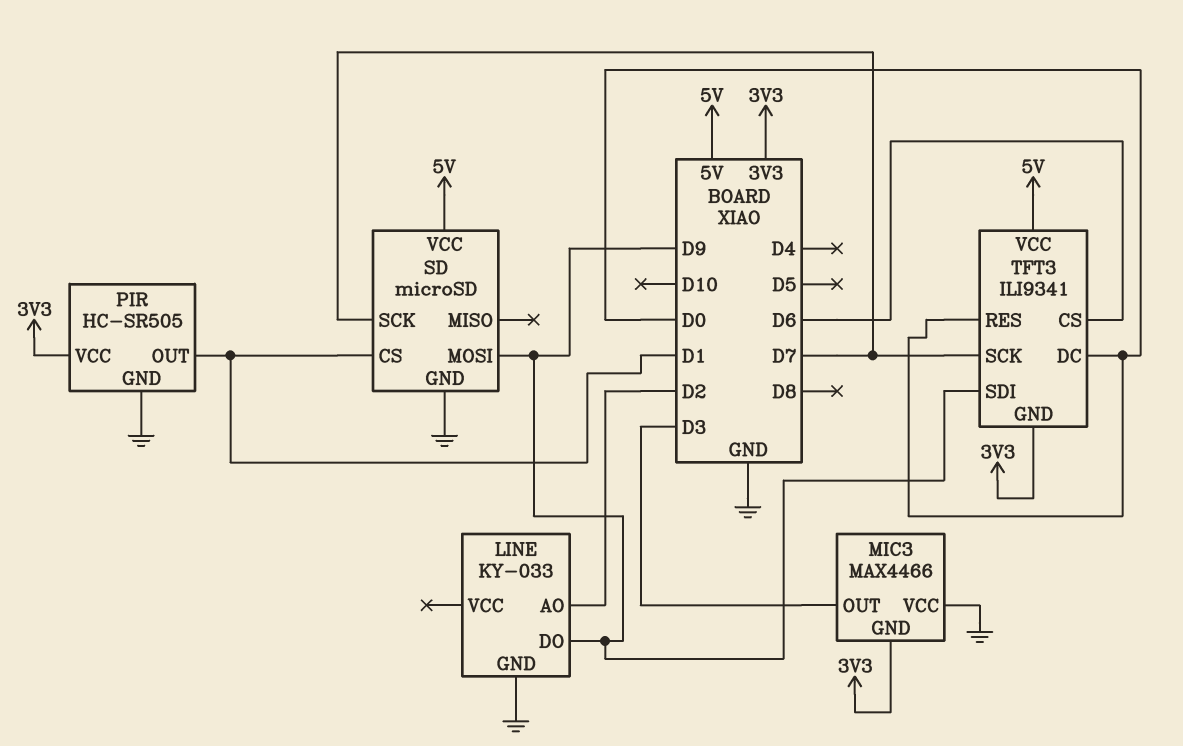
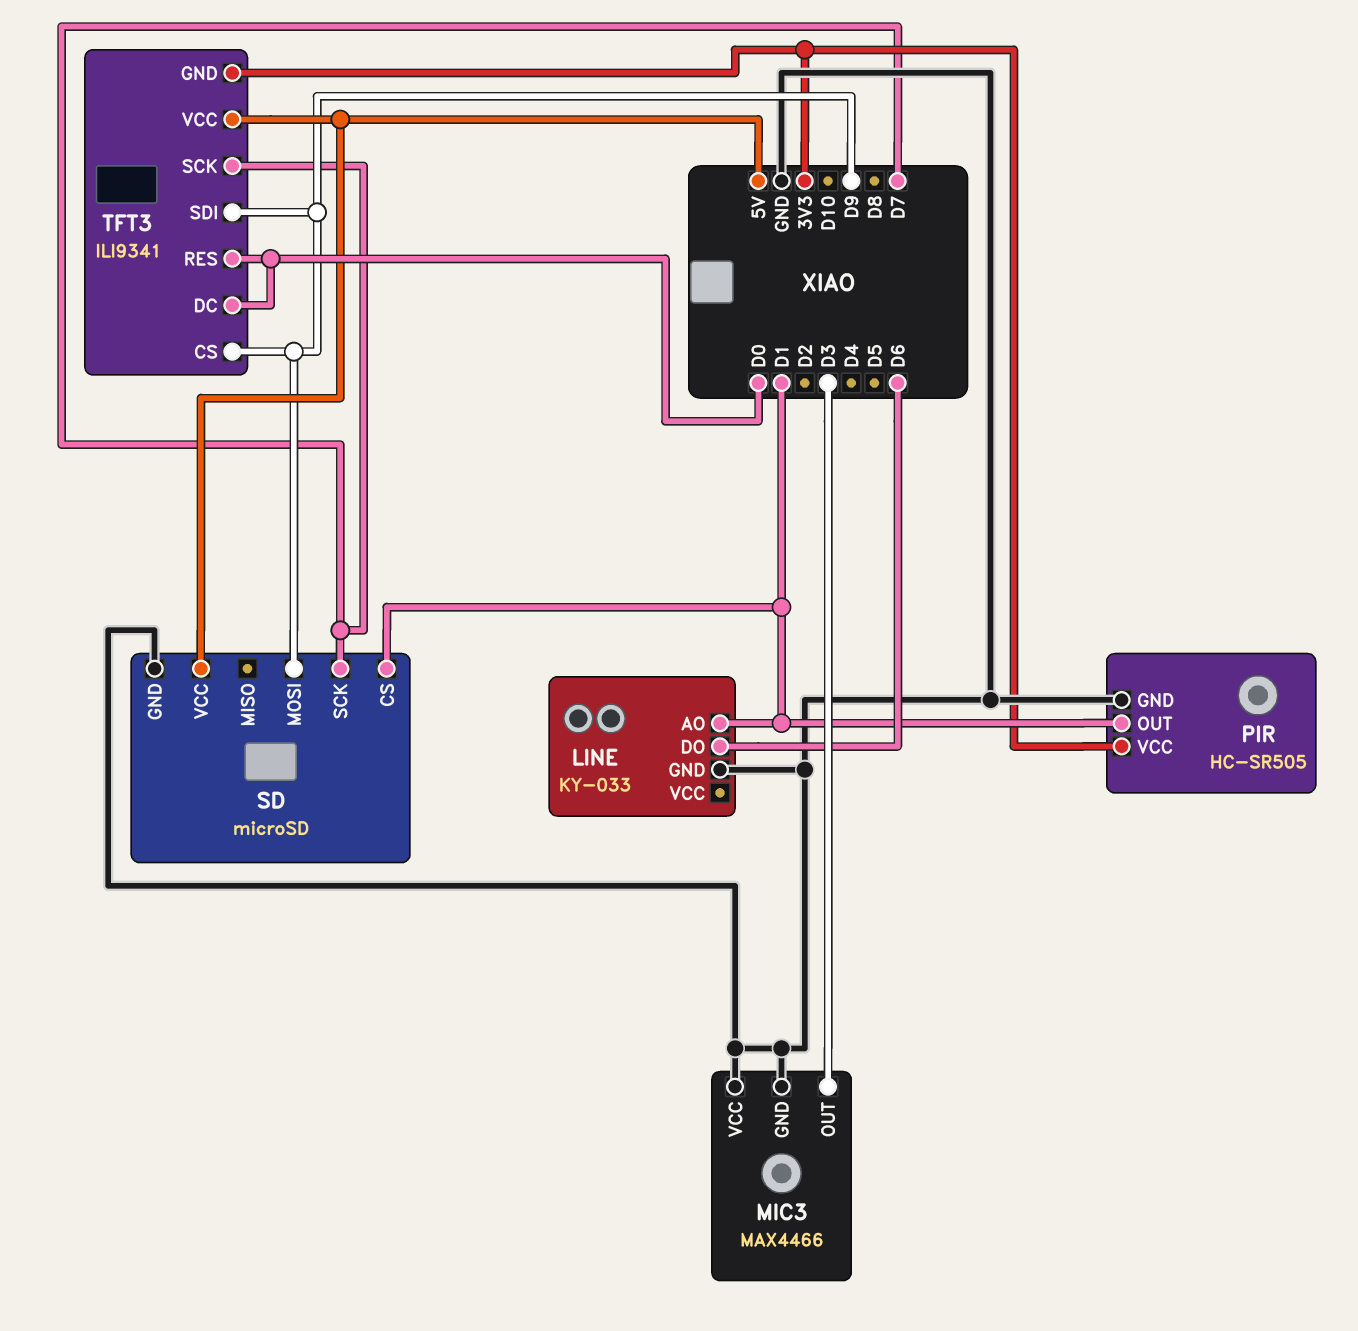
LINE pin AO: D2 -> D1
LINE pin DO: D9 -> D6
MIC3 pin GND: 3V3 -> GND
TFT3 pin CS: D6 -> D9

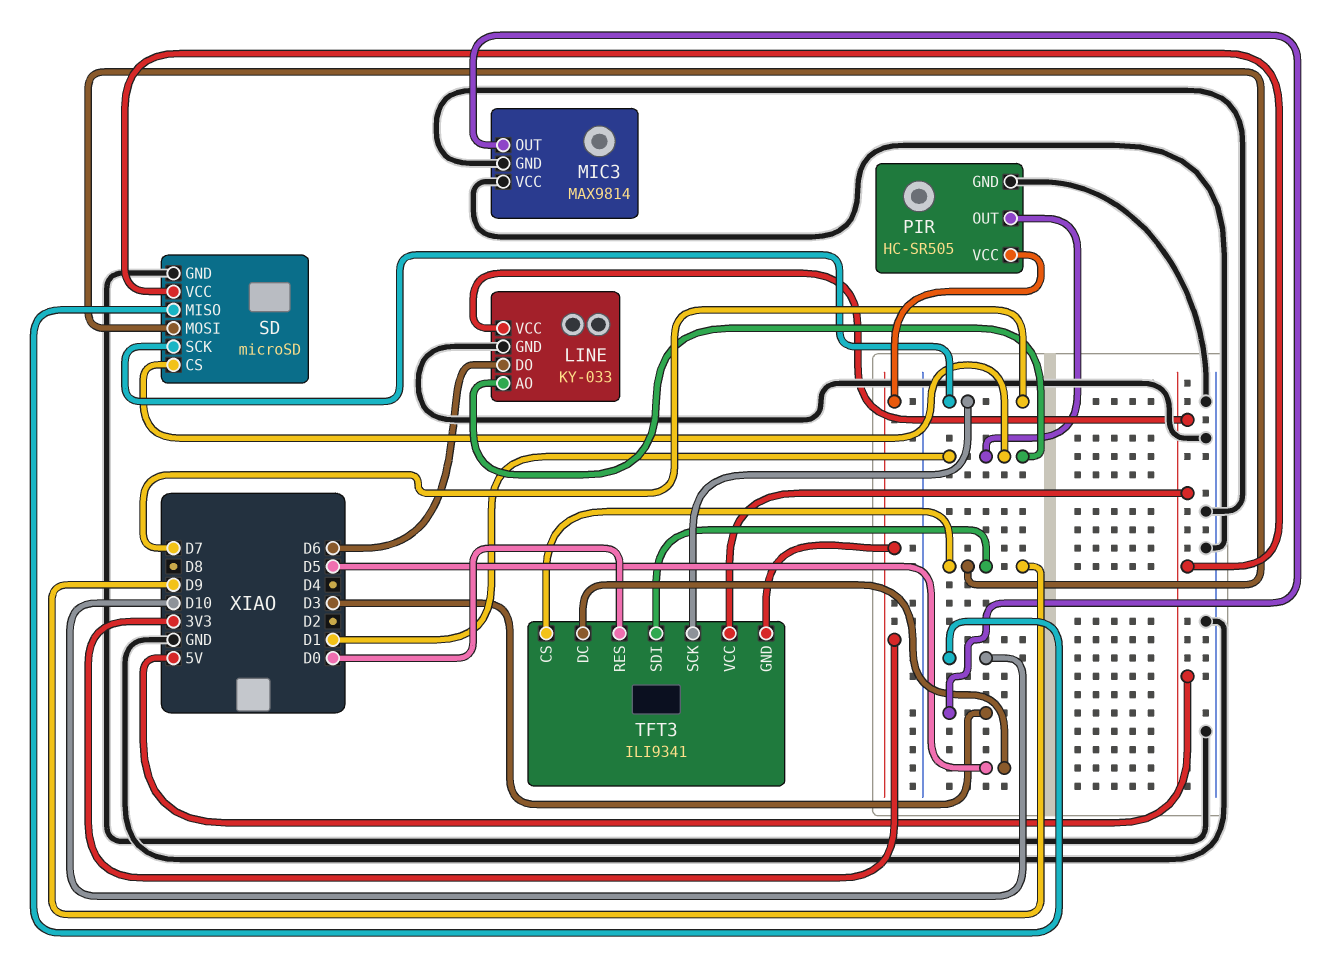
LINE pin VCC: none -> 5V
MIC3: MAX4466 -> MAX9814
SD pin MISO: none -> D10
TFT3 pin DC: D0 -> D5

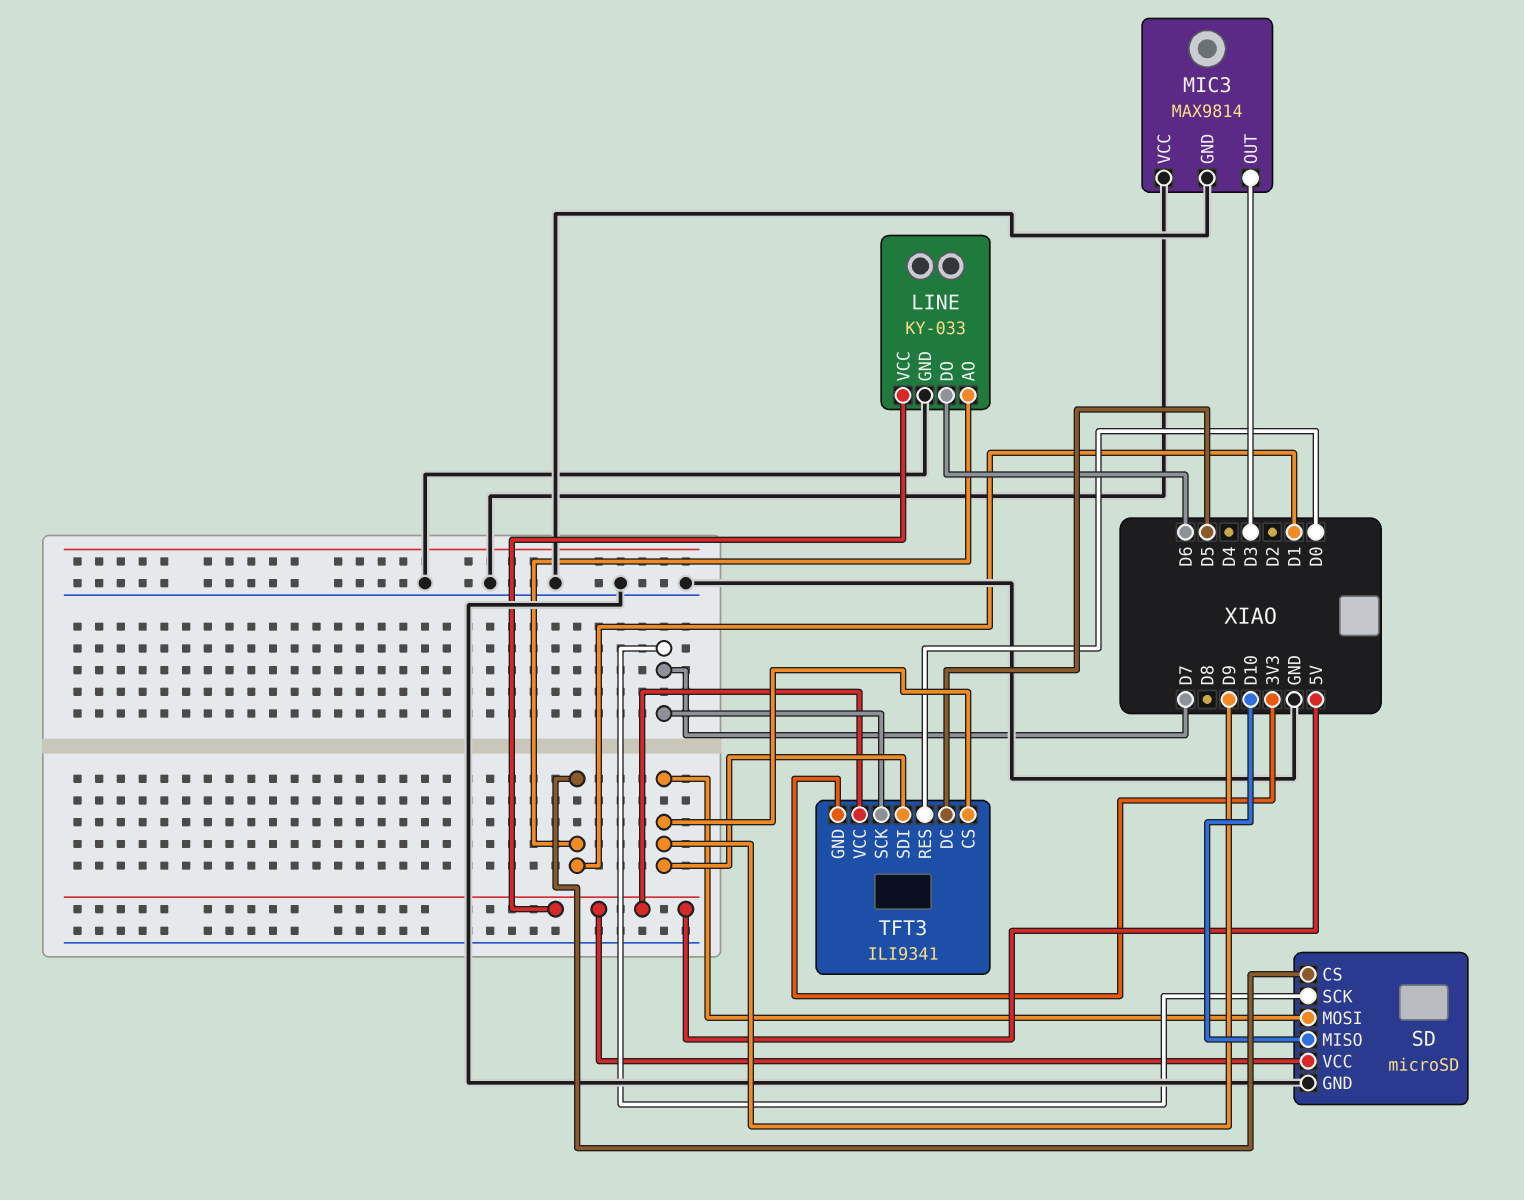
PIR: HC-SR505 -> none
PIR pin GND: GND -> none
PIR pin OUT: D1 -> none
PIR pin VCC: 3V3 -> none

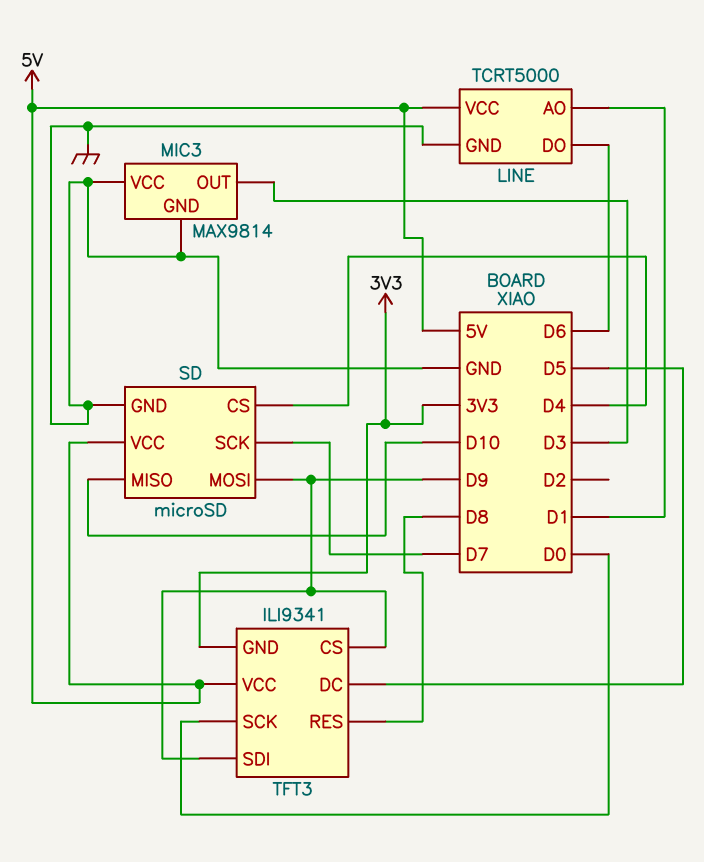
LINE: KY-033 -> TCRT5000
SD pin CS: D1 -> D4
TFT3 pin RES: D0 -> D8
TFT3 pin SCK: D7 -> D0

